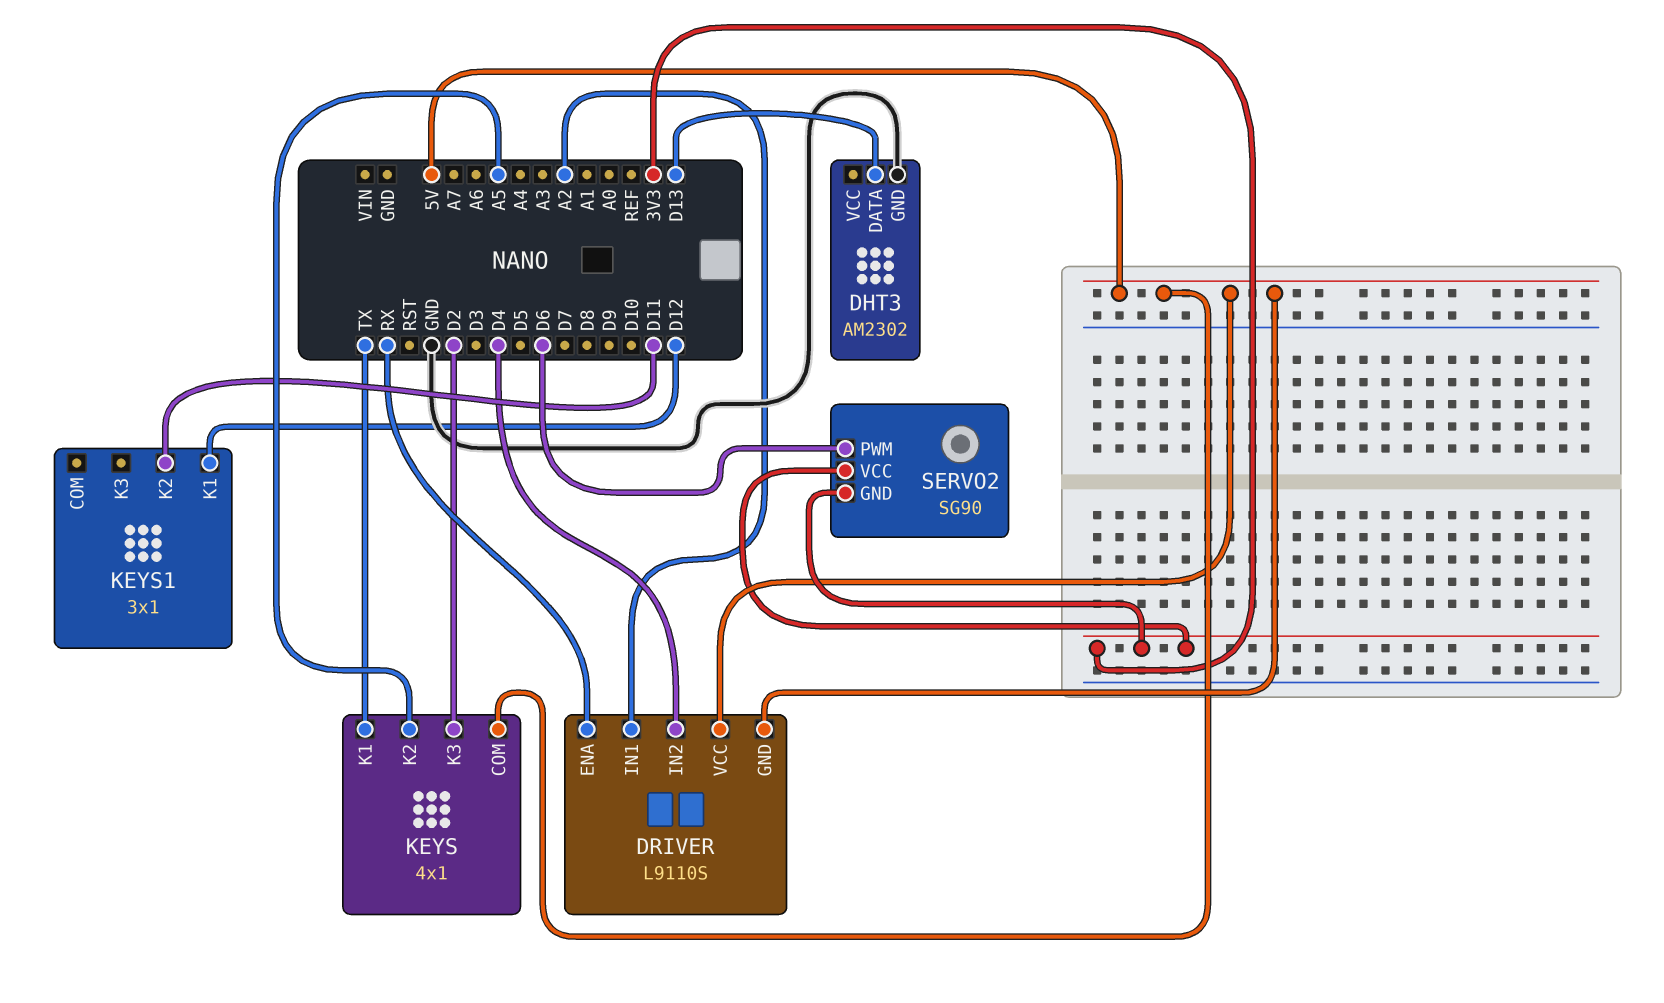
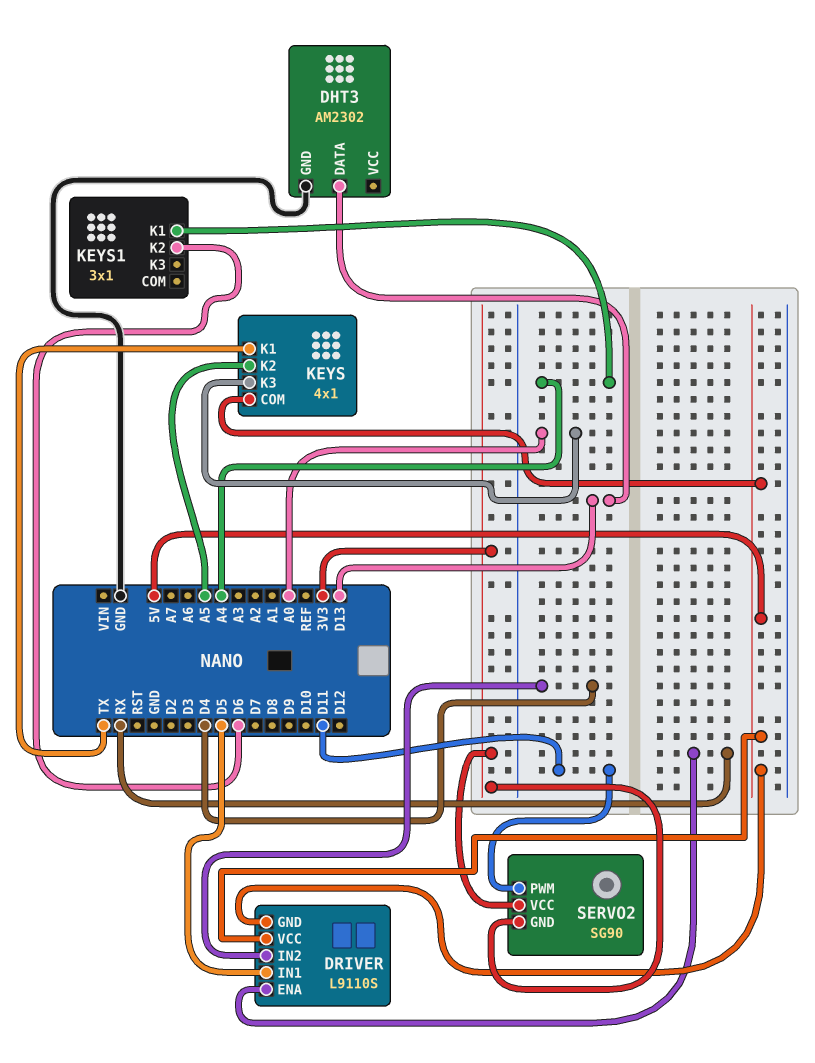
DRIVER pin IN1: A2 -> D5
KEYS pin K3: D2 -> A0
KEYS1 pin K1: D12 -> A4
KEYS1 pin K2: D11 -> D6
SERVO2 pin PWM: D6 -> D11

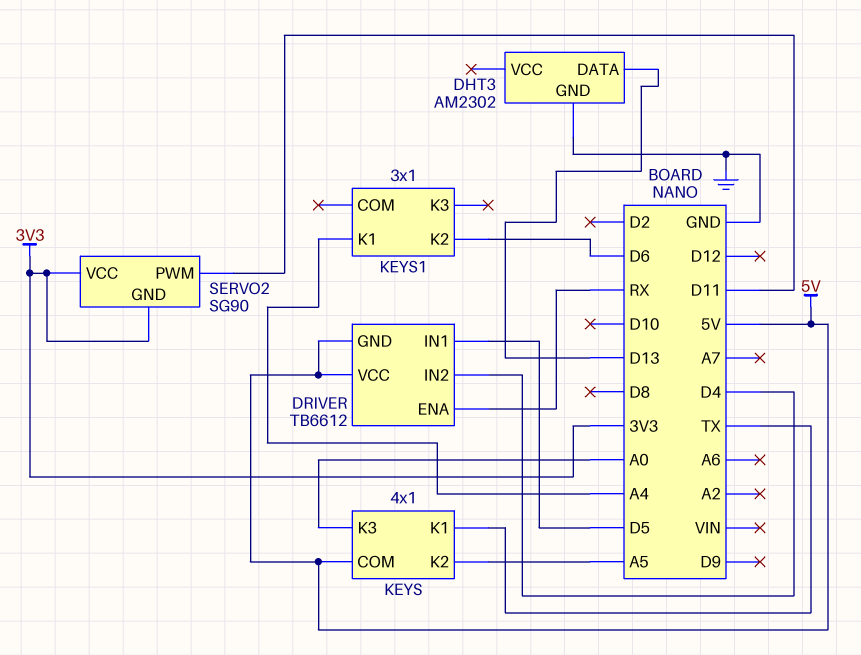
DRIVER: L9110S -> TB6612

